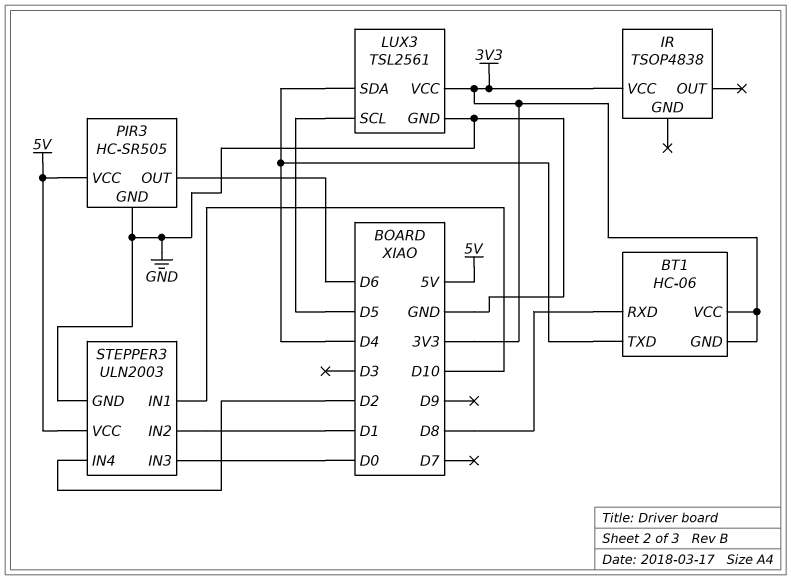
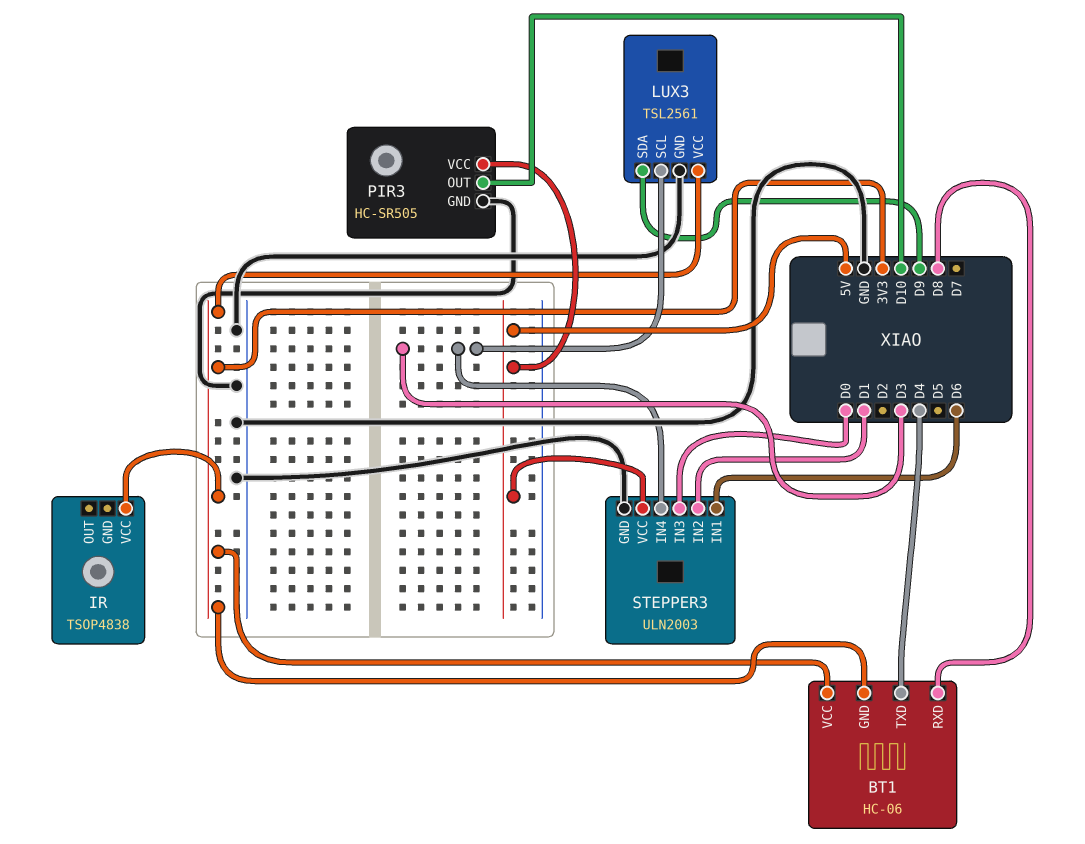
LUX3 pin SCL: D5 -> D3
LUX3 pin SDA: D4 -> D9
PIR3 pin OUT: D6 -> D10
STEPPER3 pin IN1: D10 -> D6
STEPPER3 pin IN4: D2 -> D3

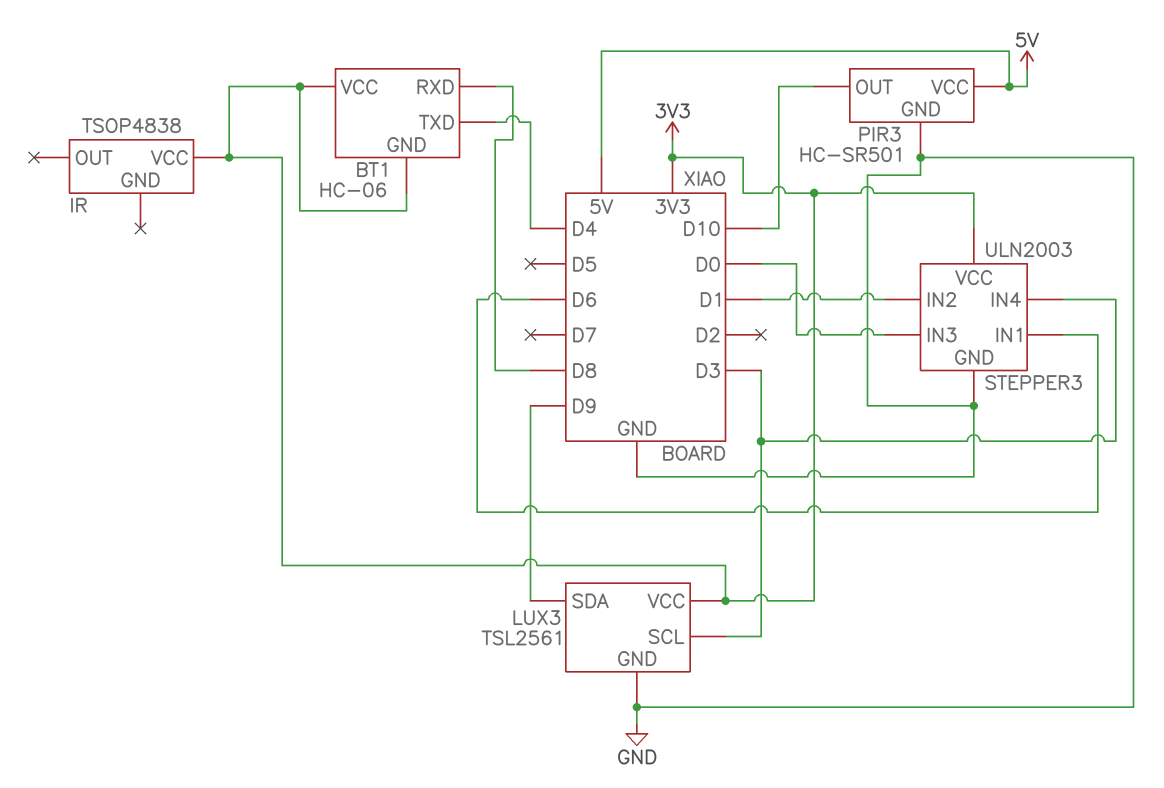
PIR3: HC-SR505 -> HC-SR501
STEPPER3 pin VCC: 5V -> 3V3

